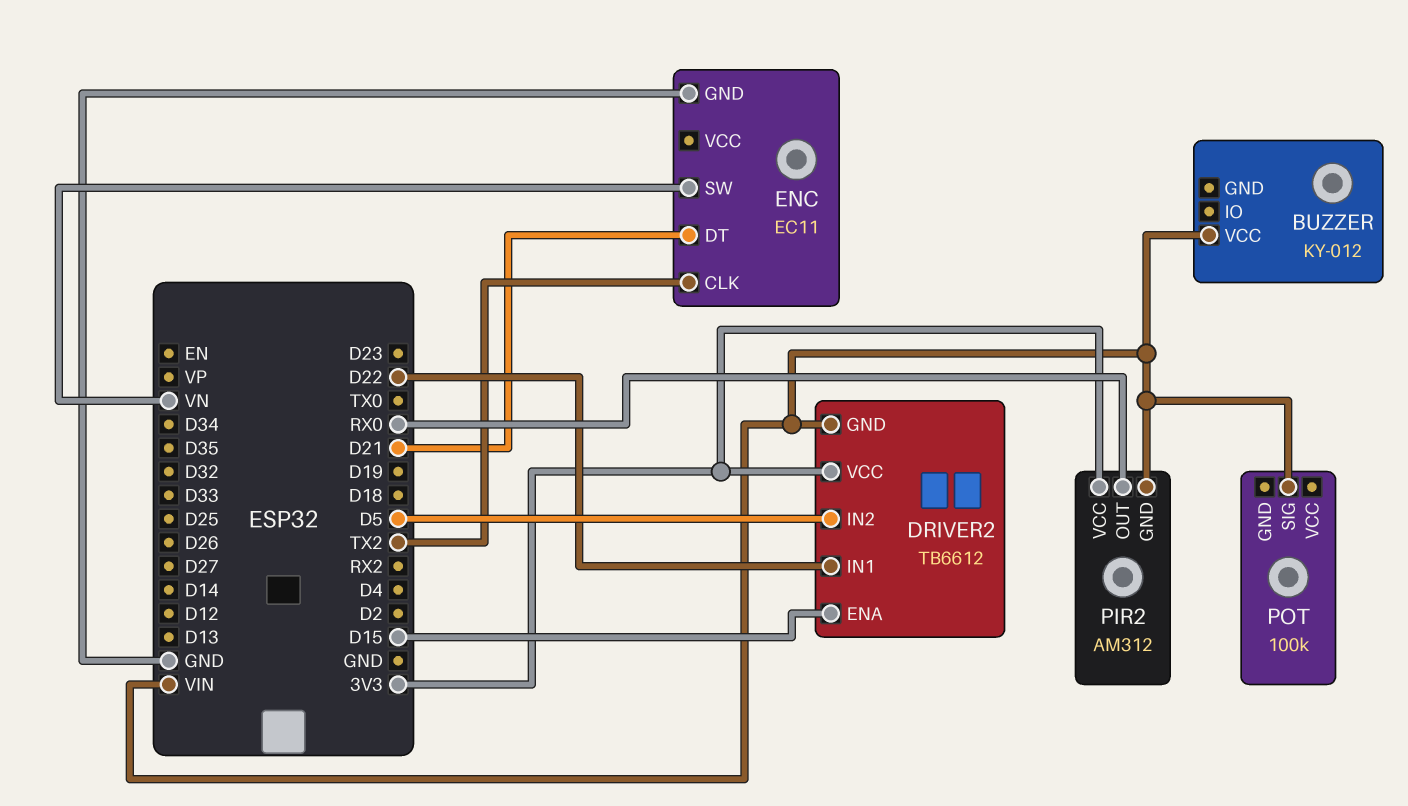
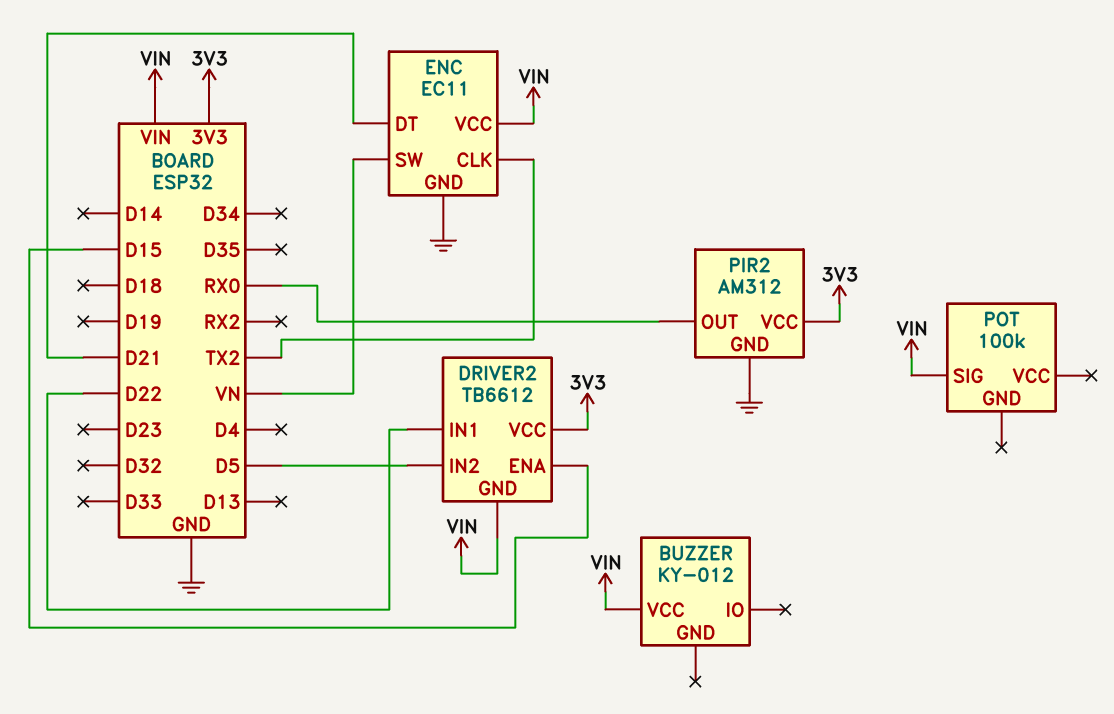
ENC pin VCC: none -> VIN
PIR2 pin GND: VIN -> GND

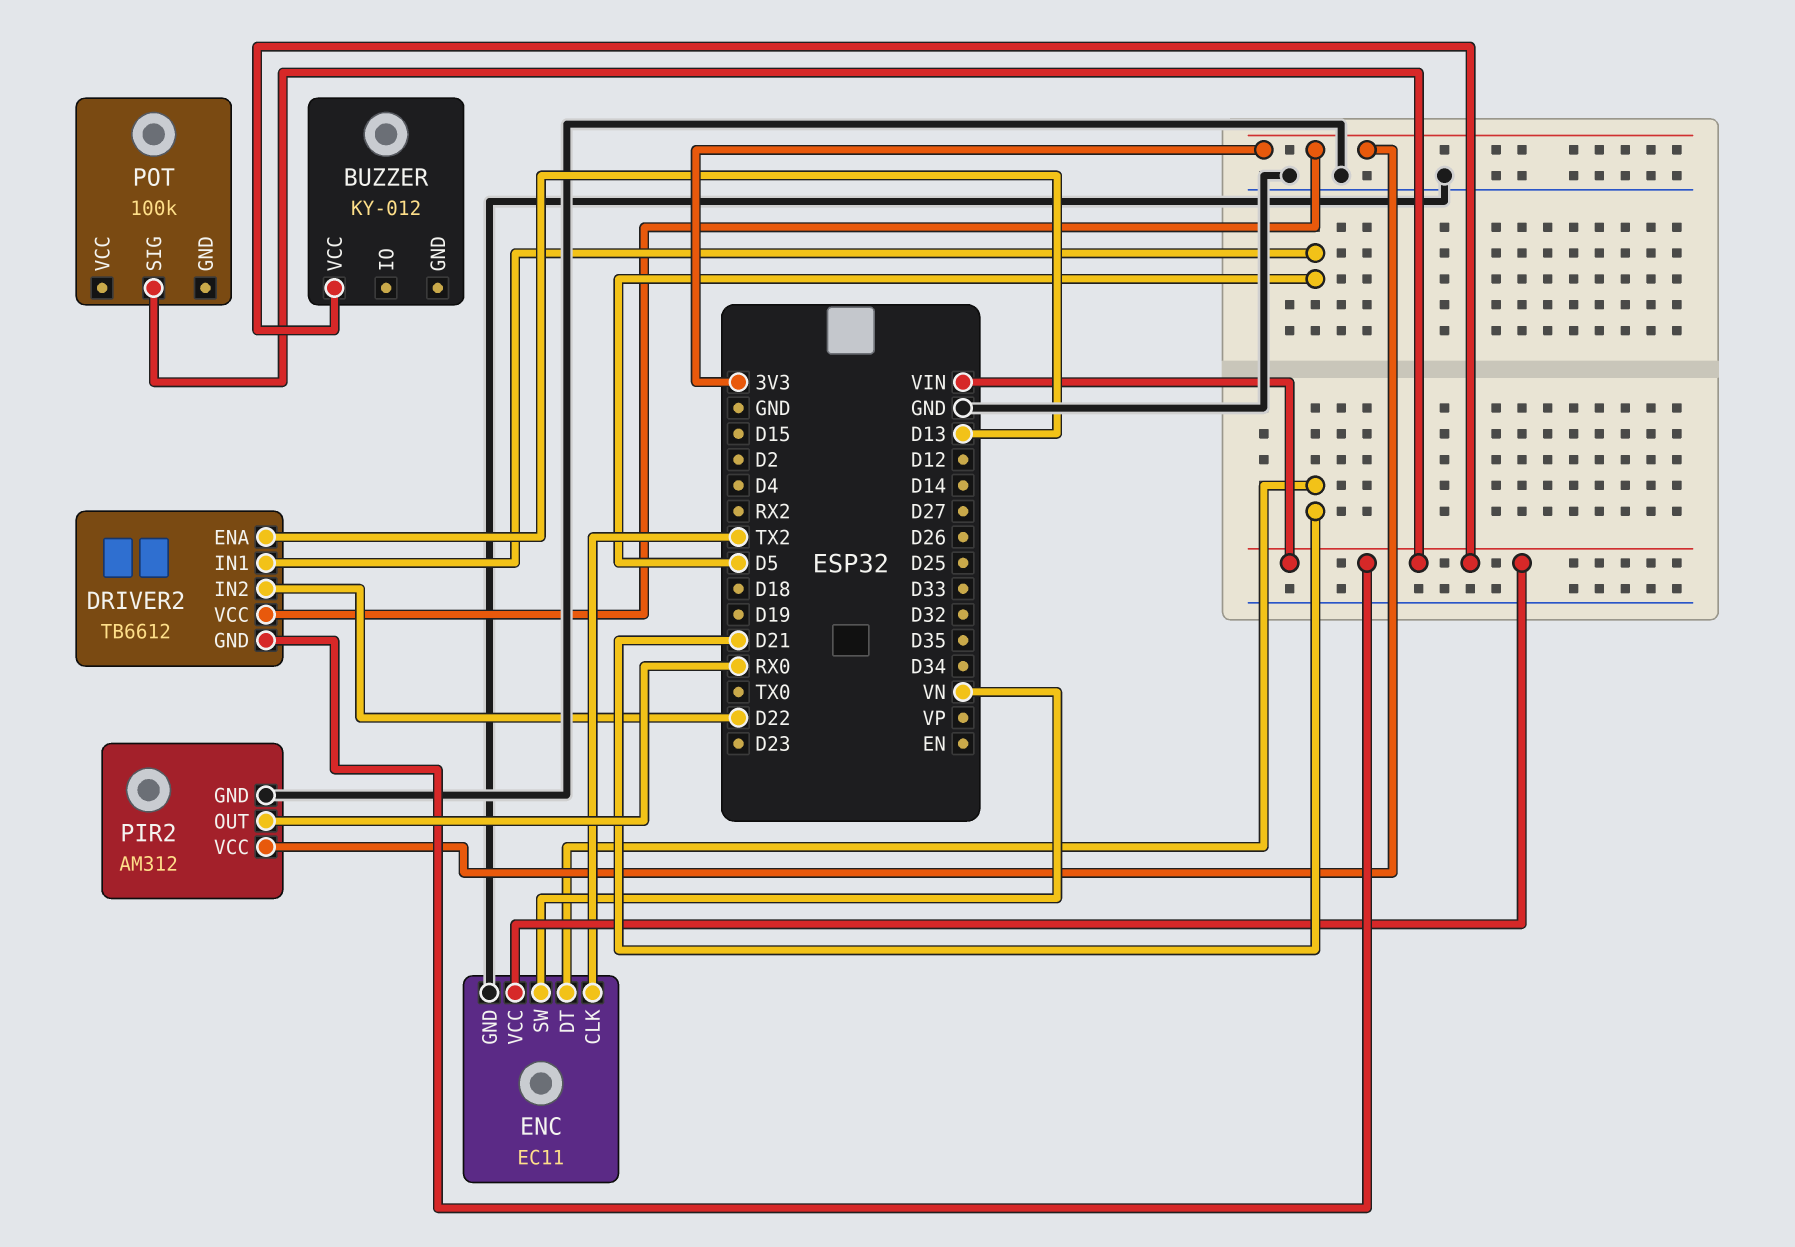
DRIVER2 pin ENA: D15 -> D13
DRIVER2 pin IN1: D22 -> D5
DRIVER2 pin IN2: D5 -> D22

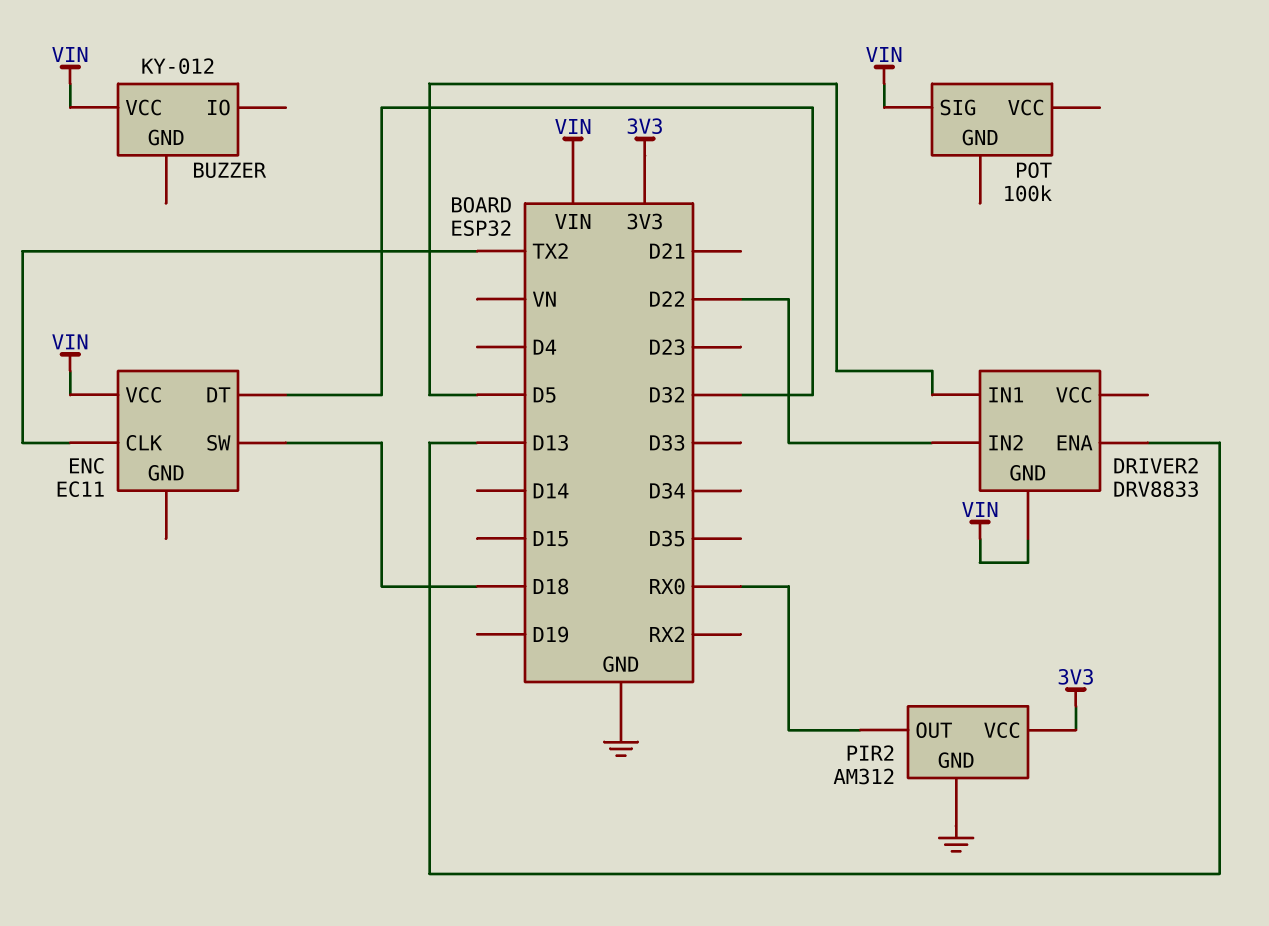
DRIVER2: TB6612 -> DRV8833
DRIVER2 pin VCC: 3V3 -> none
ENC pin DT: D21 -> D32
ENC pin GND: GND -> none
ENC pin SW: VN -> D18

